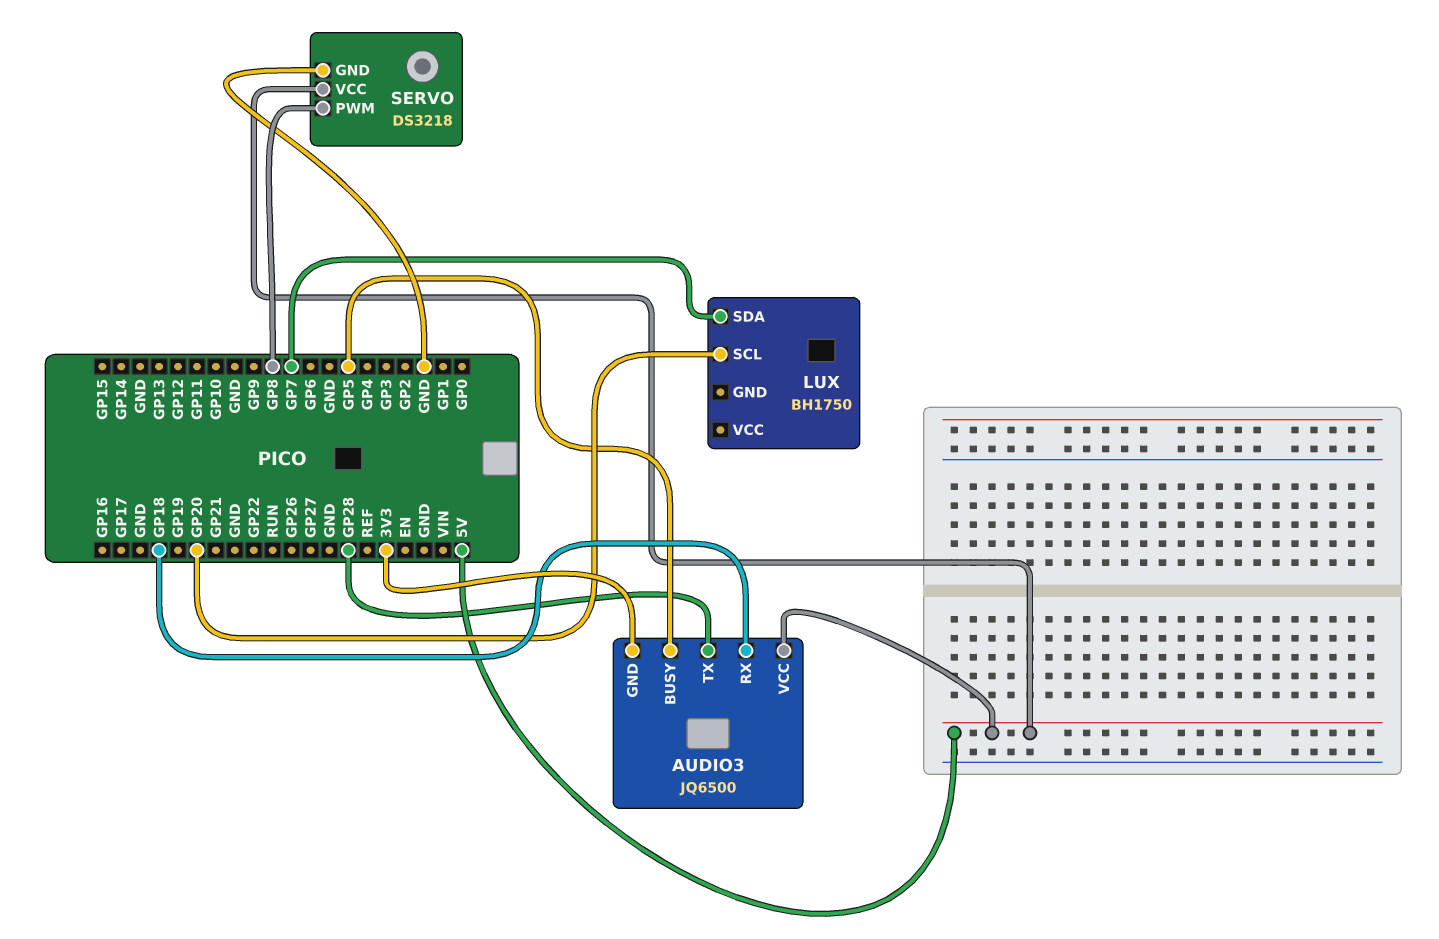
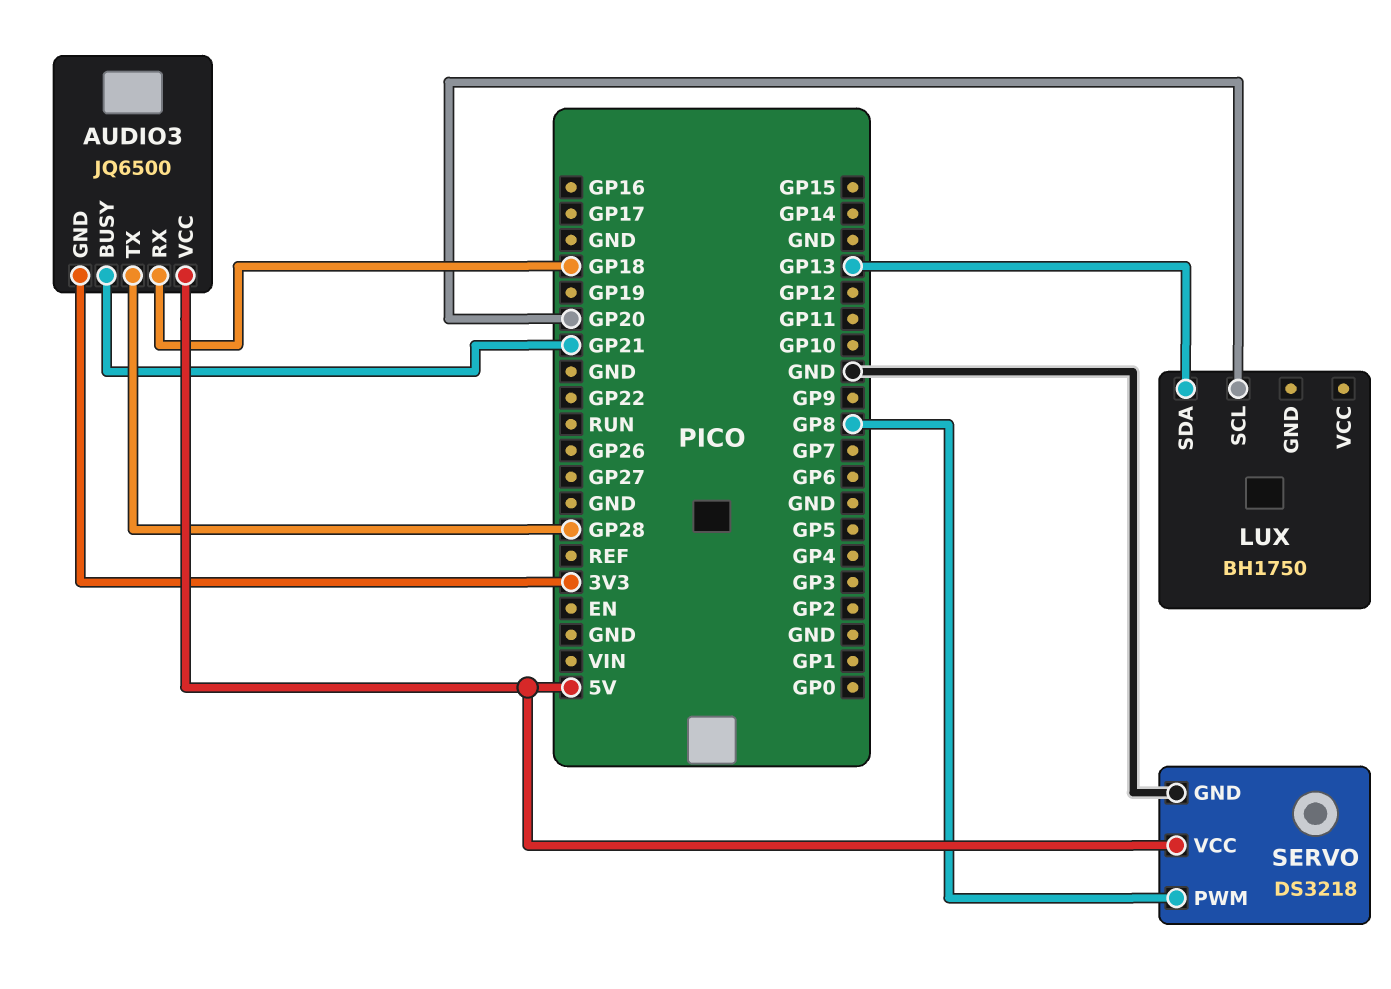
AUDIO3 pin BUSY: GP5 -> GP21
LUX pin SDA: GP7 -> GP13

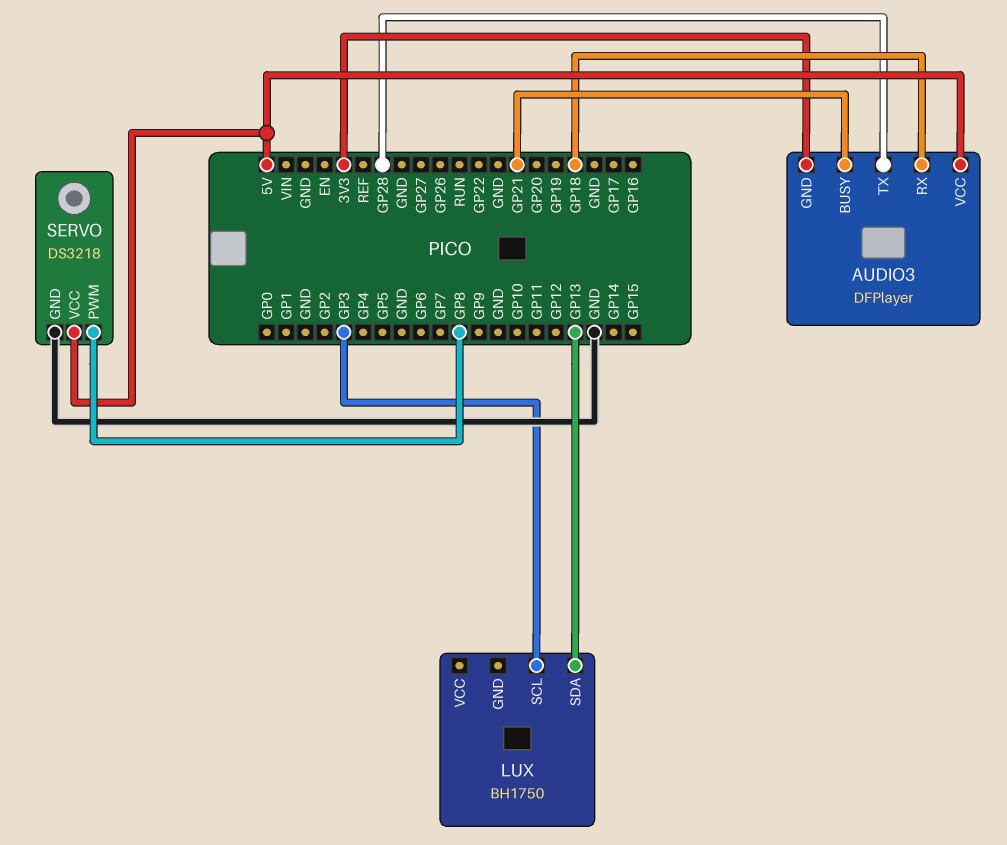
AUDIO3: JQ6500 -> DFPlayer
LUX pin SCL: GP20 -> GP3

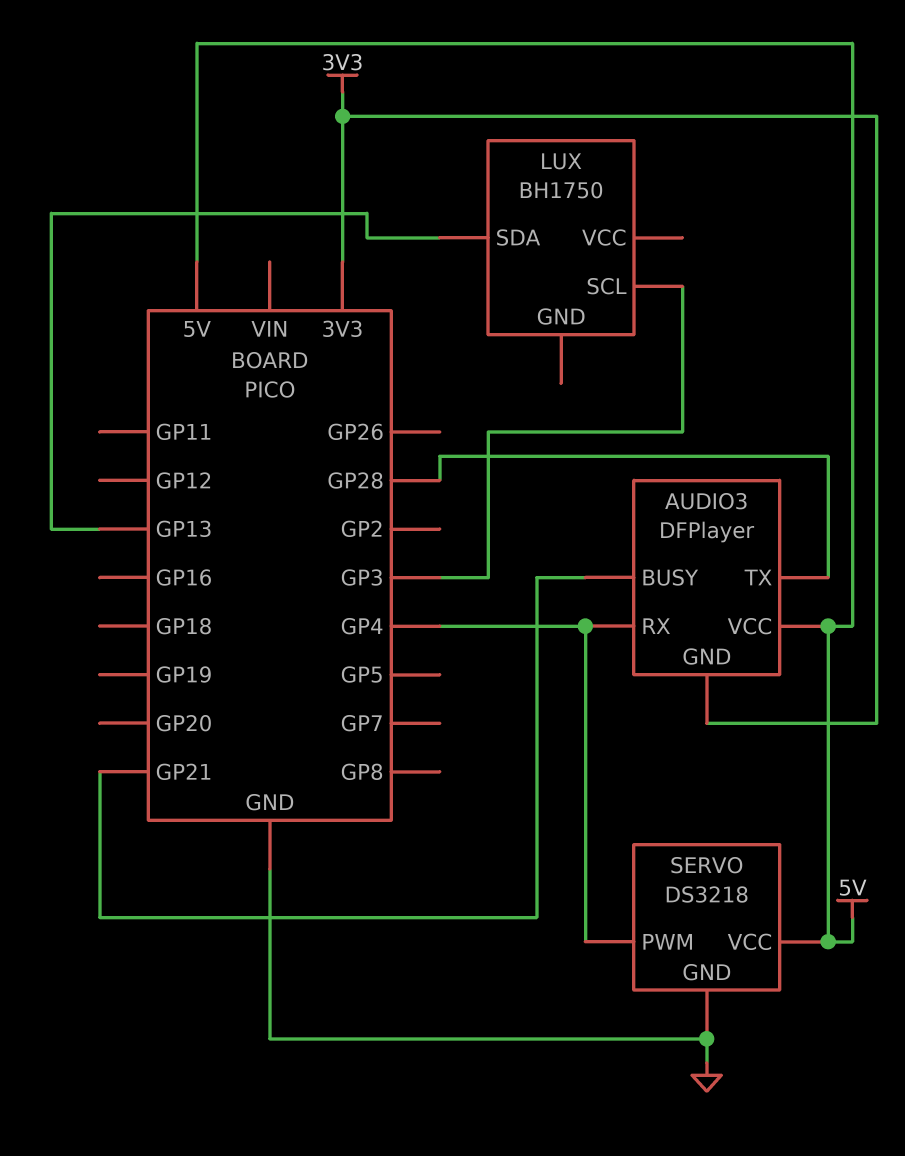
AUDIO3 pin RX: GP18 -> GP4
SERVO pin PWM: GP8 -> GP4

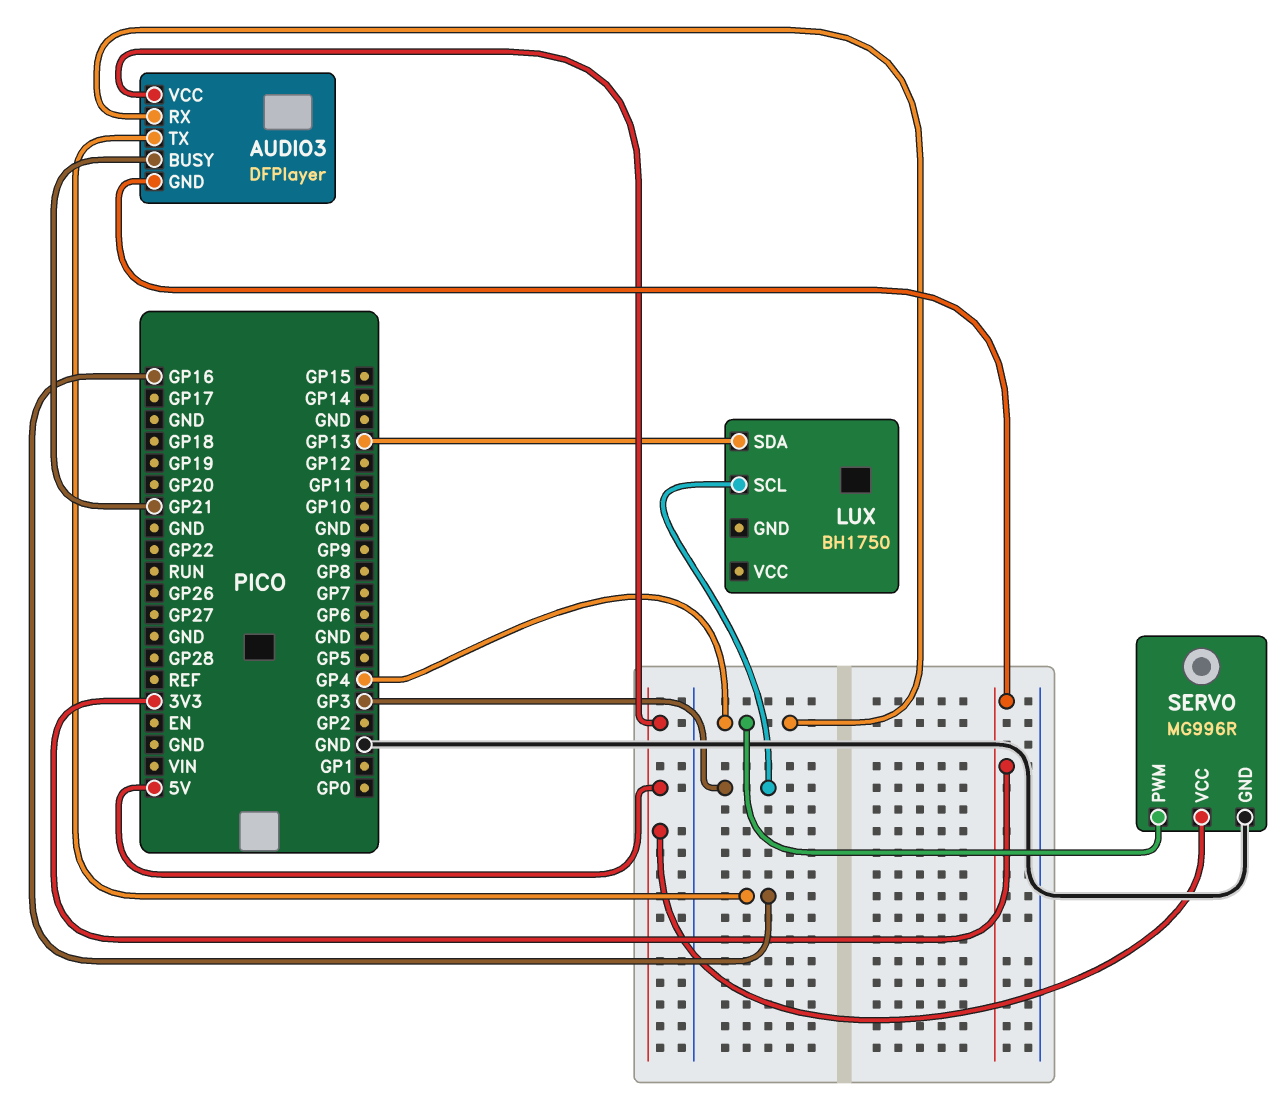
AUDIO3 pin TX: GP28 -> GP16
SERVO: DS3218 -> MG996R

